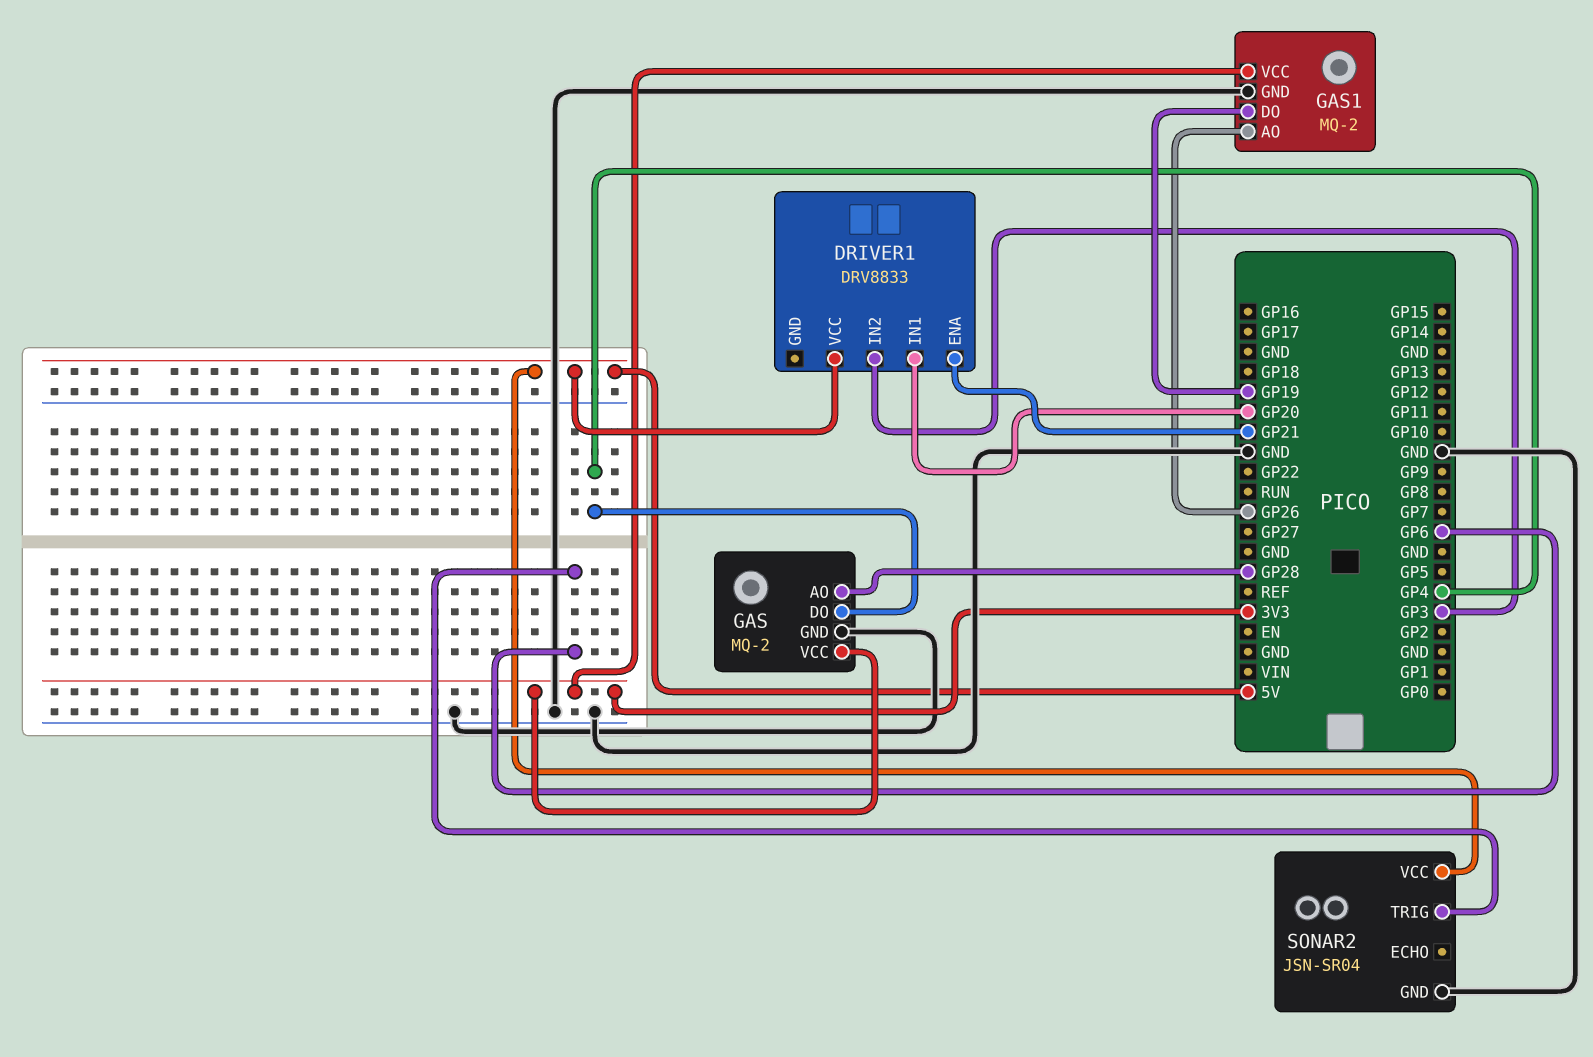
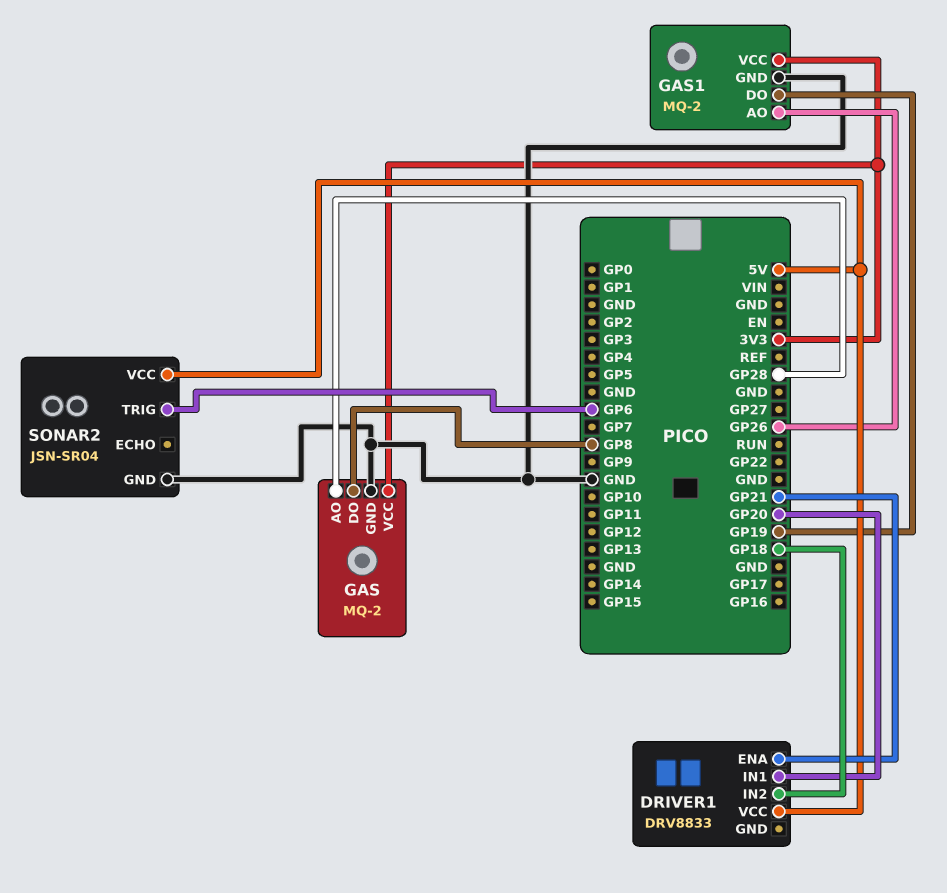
DRIVER1 pin IN2: GP3 -> GP18
GAS pin DO: GP4 -> GP8

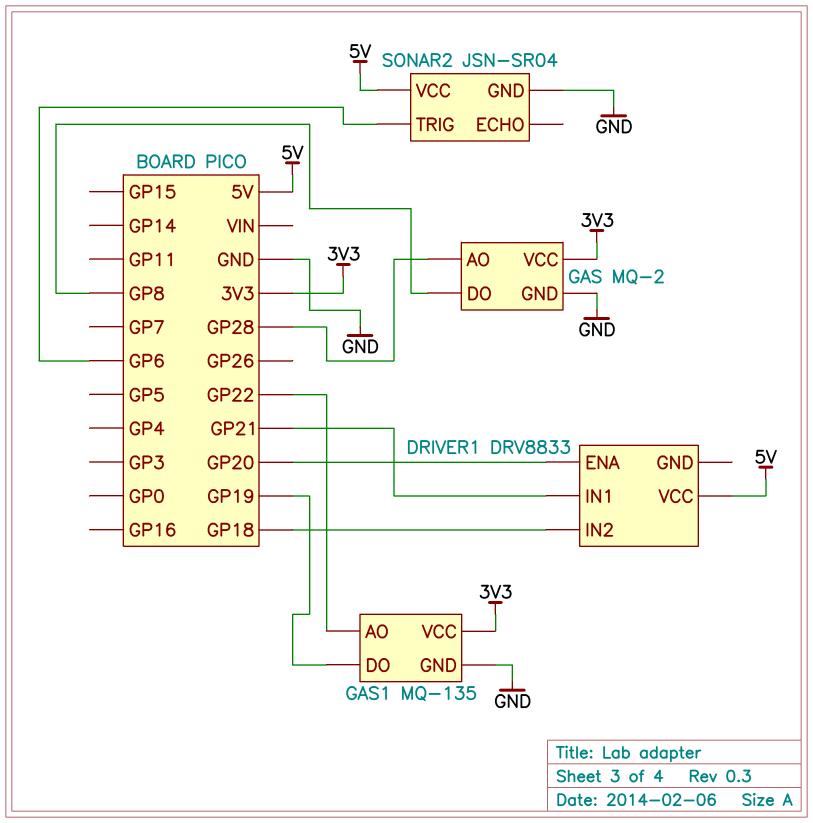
DRIVER1 pin ENA: GP21 -> GP20
DRIVER1 pin IN1: GP20 -> GP21
GAS1: MQ-2 -> MQ-135
GAS1 pin AO: GP26 -> GP22

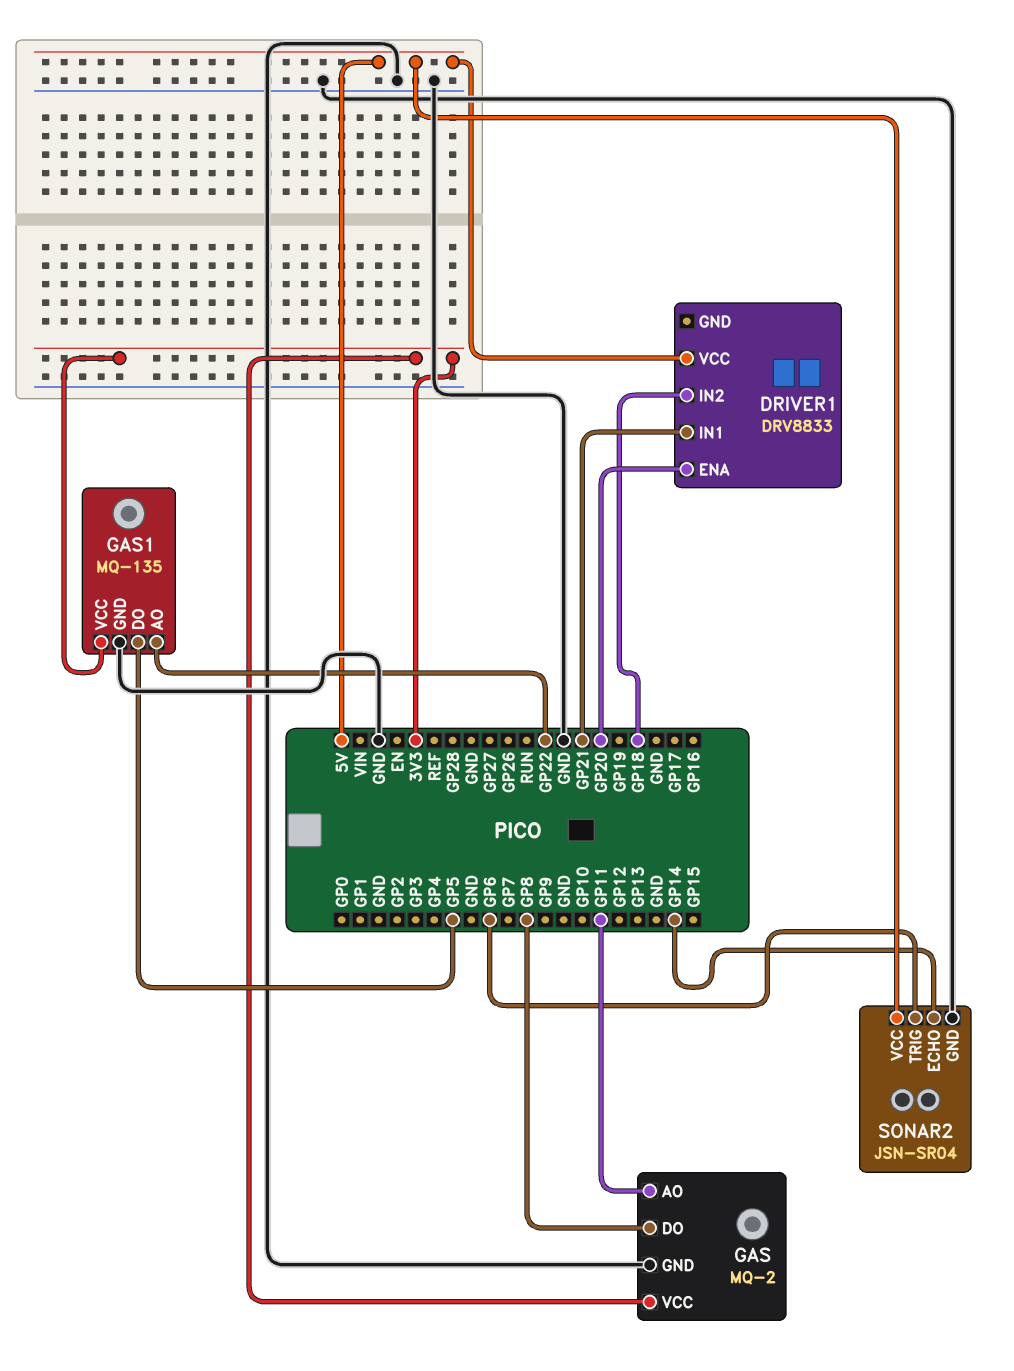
GAS pin AO: GP28 -> GP11
GAS1 pin DO: GP19 -> GP5
SONAR2 pin ECHO: none -> GP14

